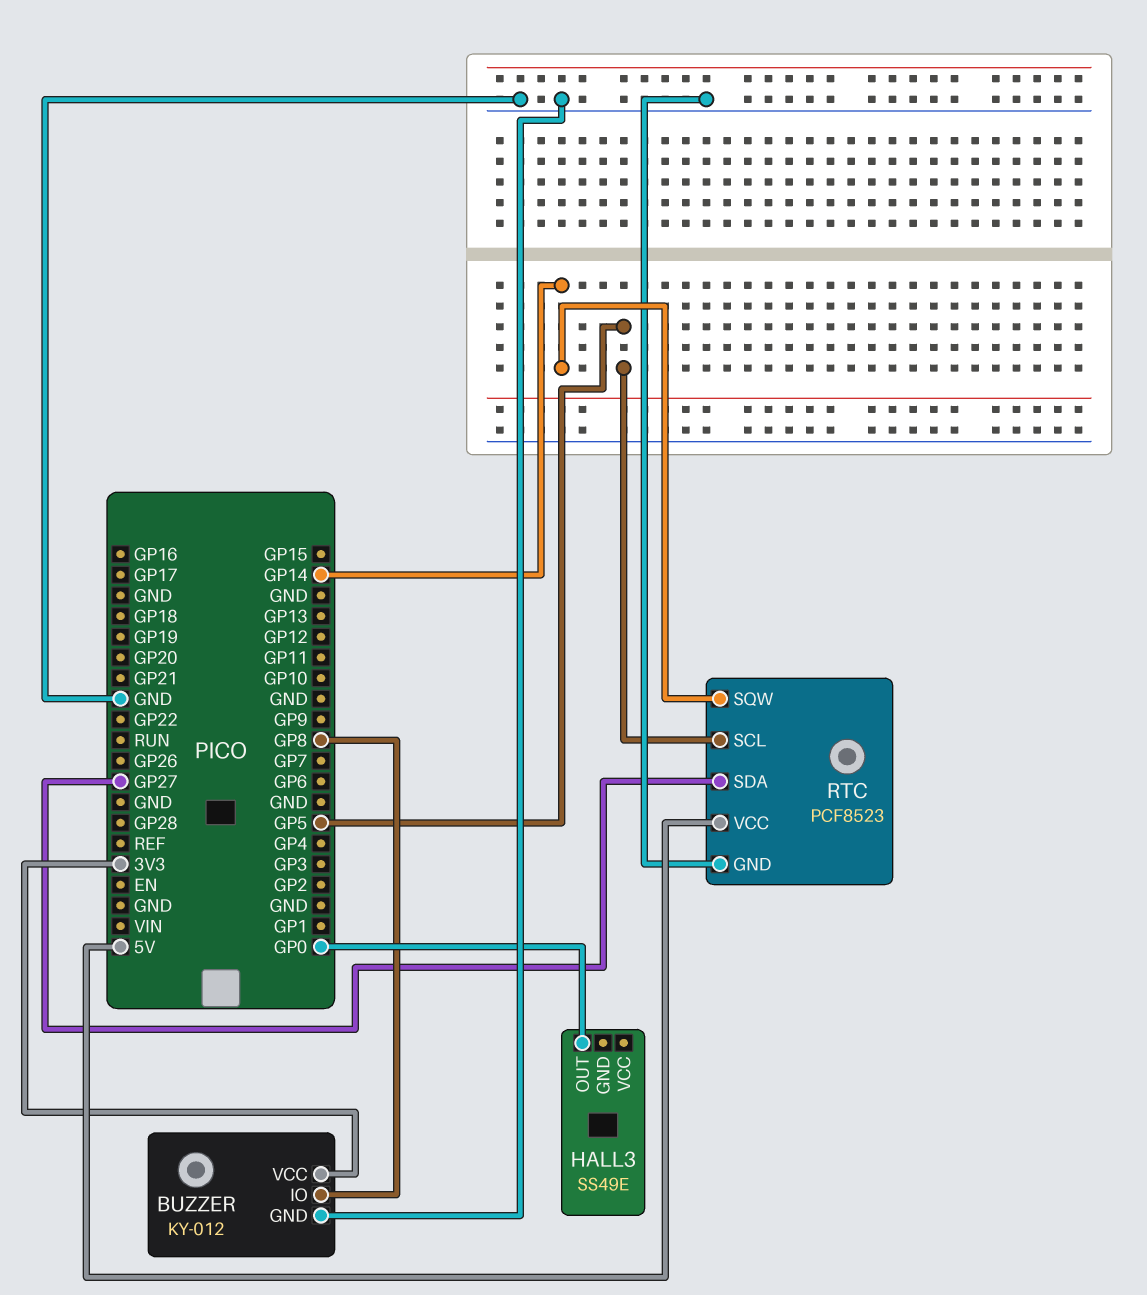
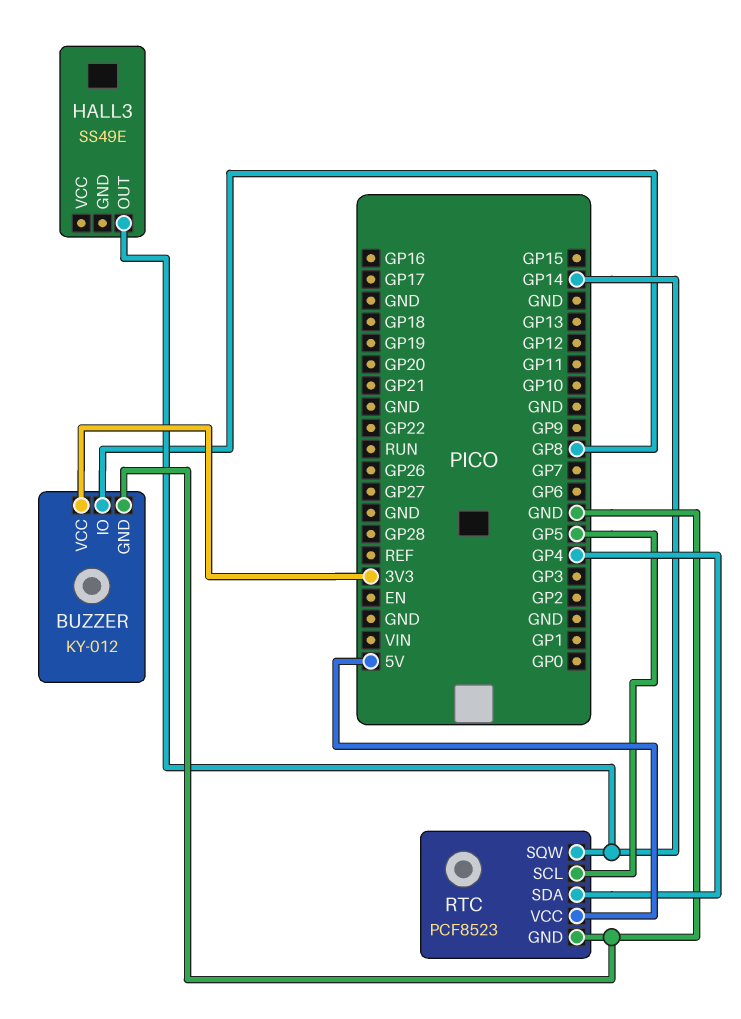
HALL3 pin OUT: GP0 -> GP14
RTC pin SDA: GP27 -> GP4

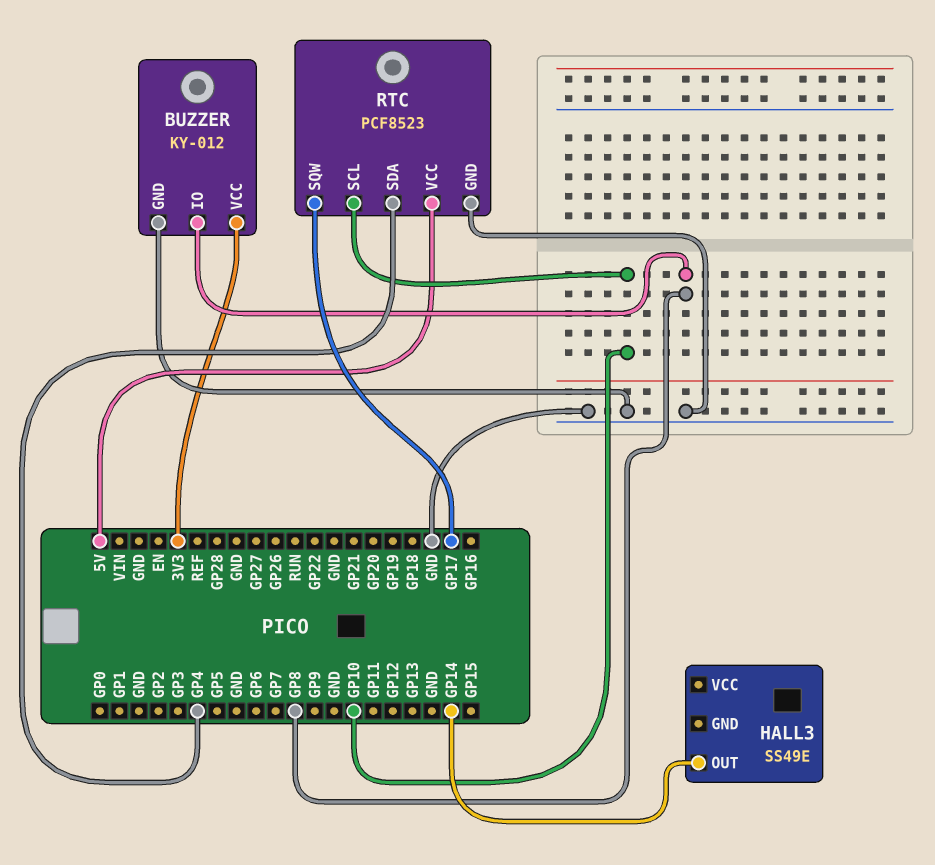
RTC pin SCL: GP5 -> GP10
RTC pin SQW: GP14 -> GP17

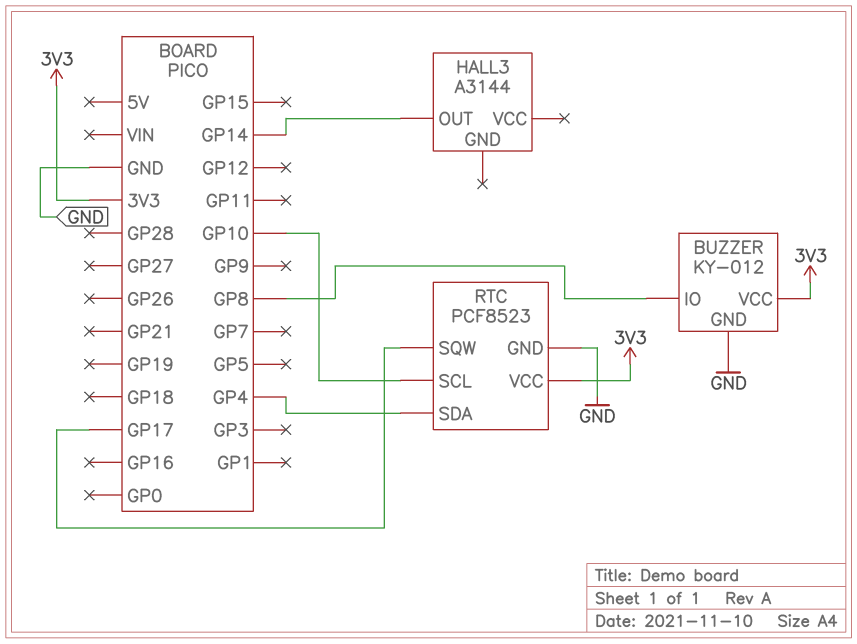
HALL3: SS49E -> A3144
RTC pin VCC: 5V -> 3V3

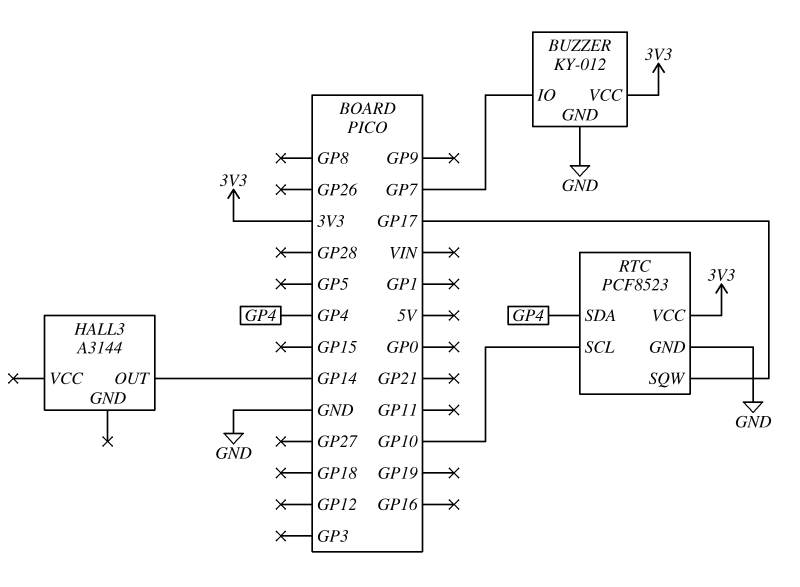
BUZZER pin IO: GP8 -> GP7

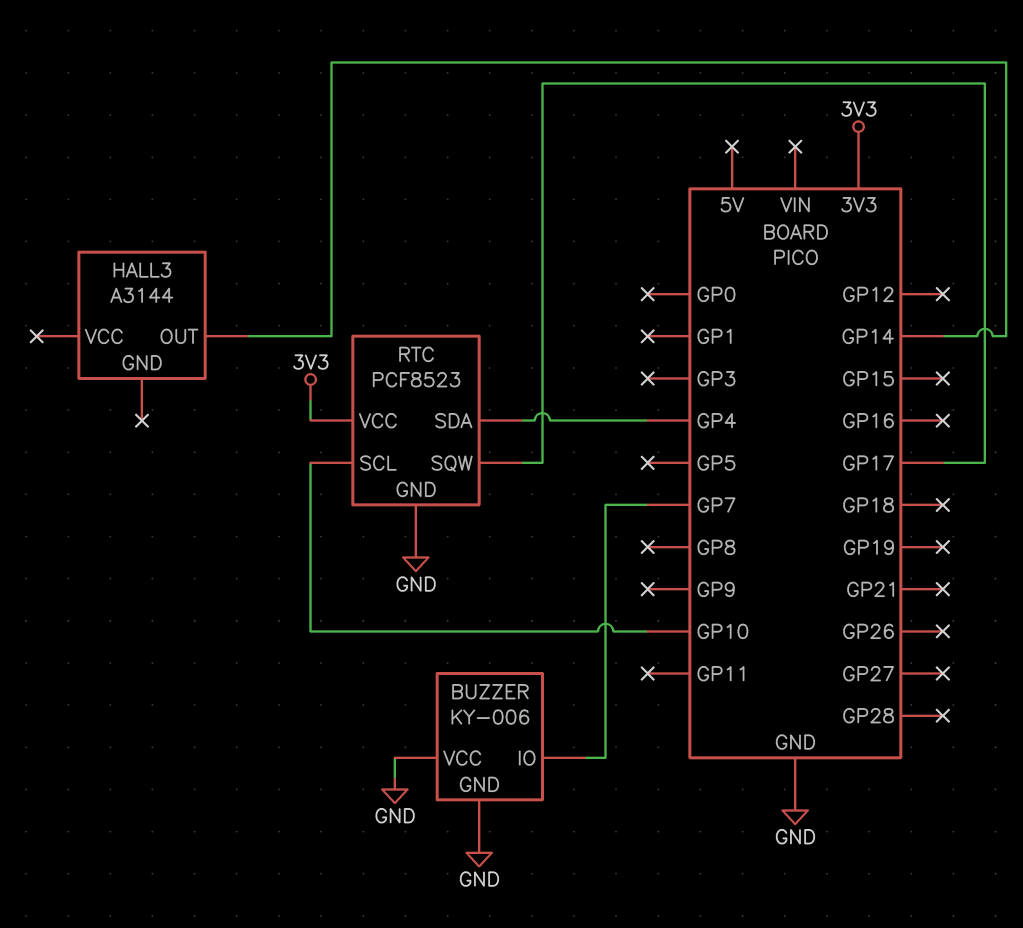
BUZZER: KY-012 -> KY-006
BUZZER pin VCC: 3V3 -> GND

